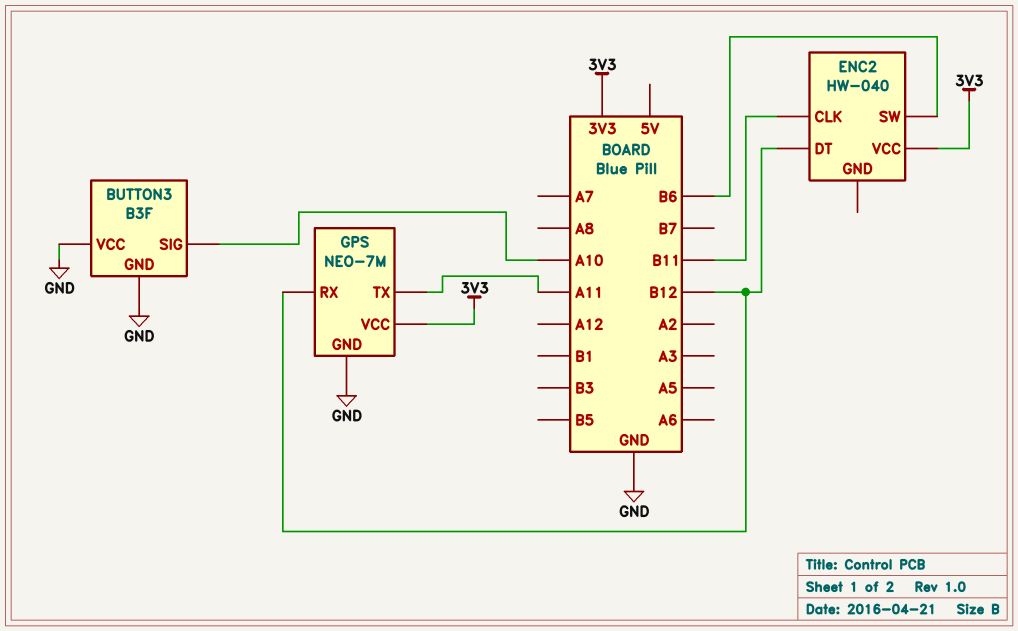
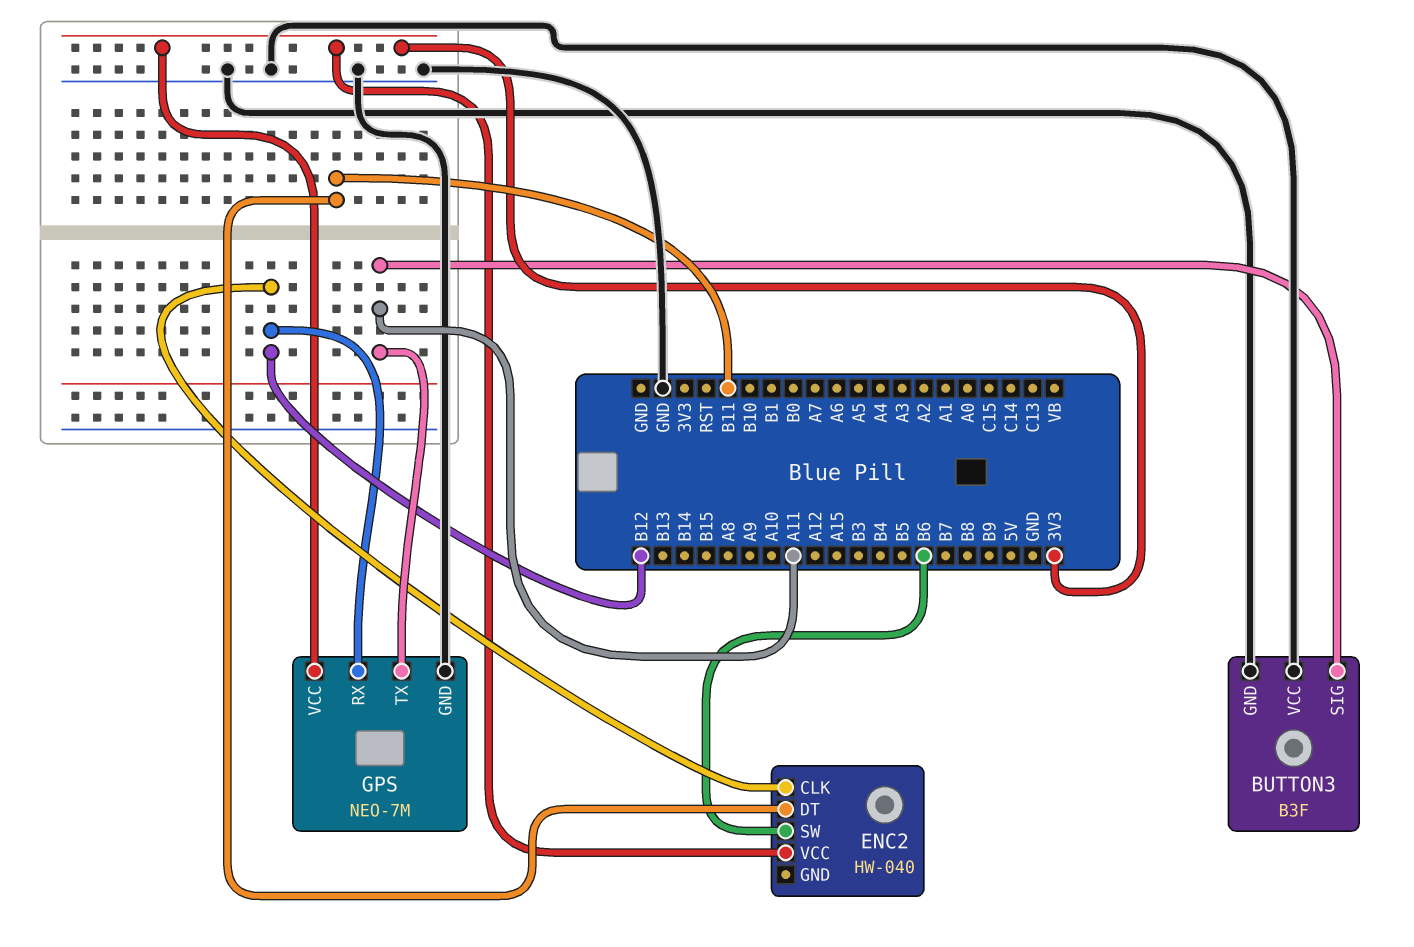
BUTTON3 pin SIG: A10 -> A11
ENC2 pin CLK: B11 -> B12
ENC2 pin DT: B12 -> B11

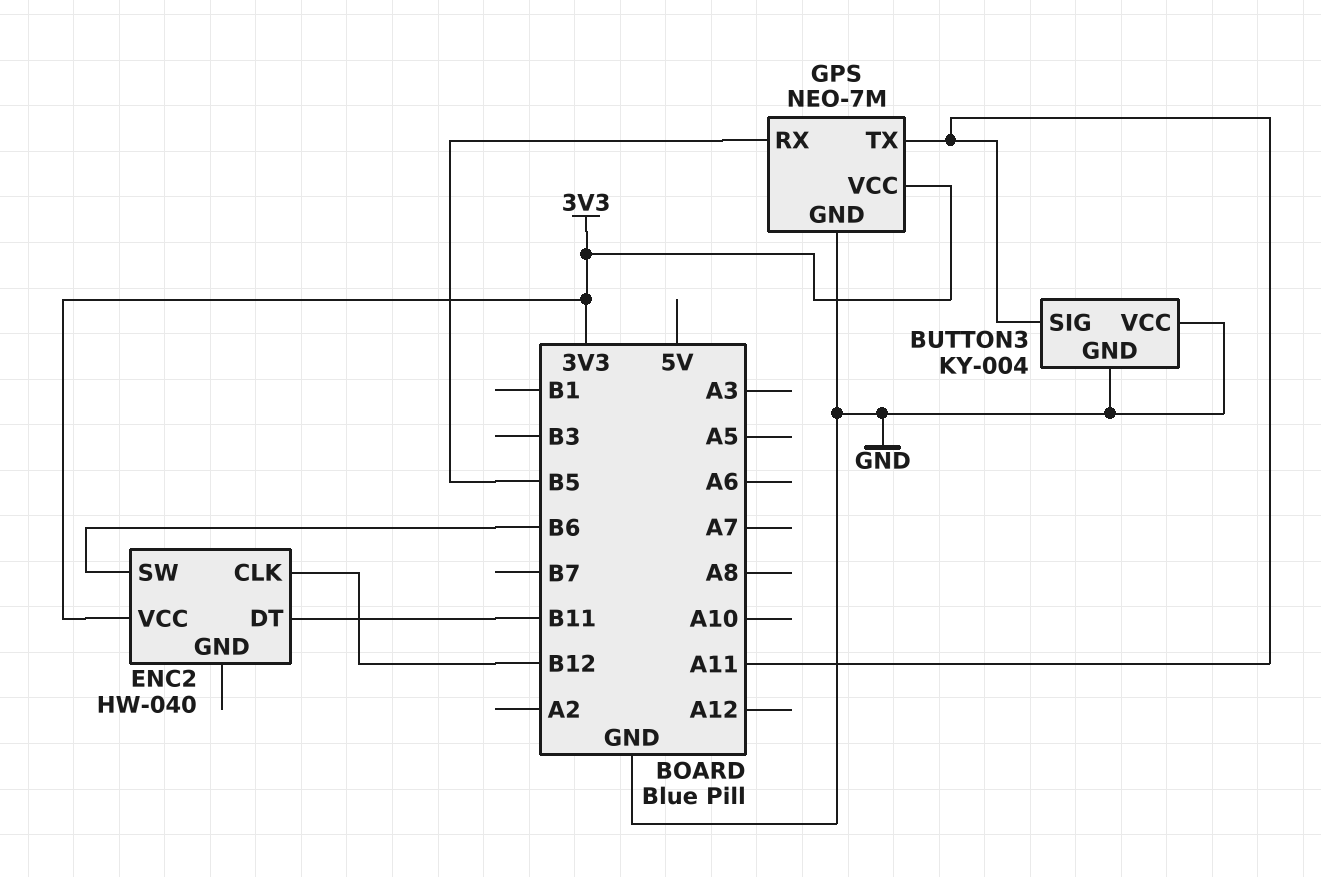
BUTTON3: B3F -> KY-004
GPS pin RX: B12 -> B5

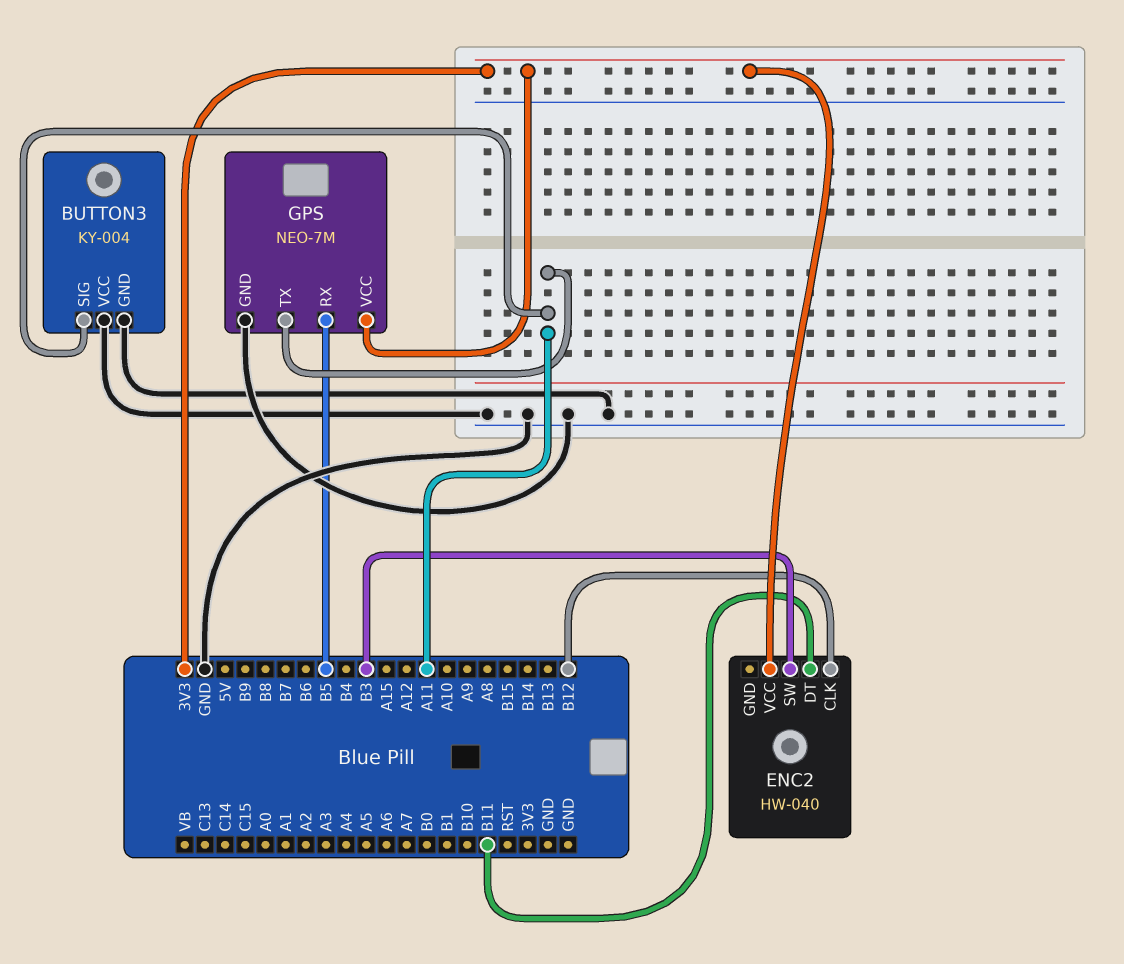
ENC2 pin SW: B6 -> B3

